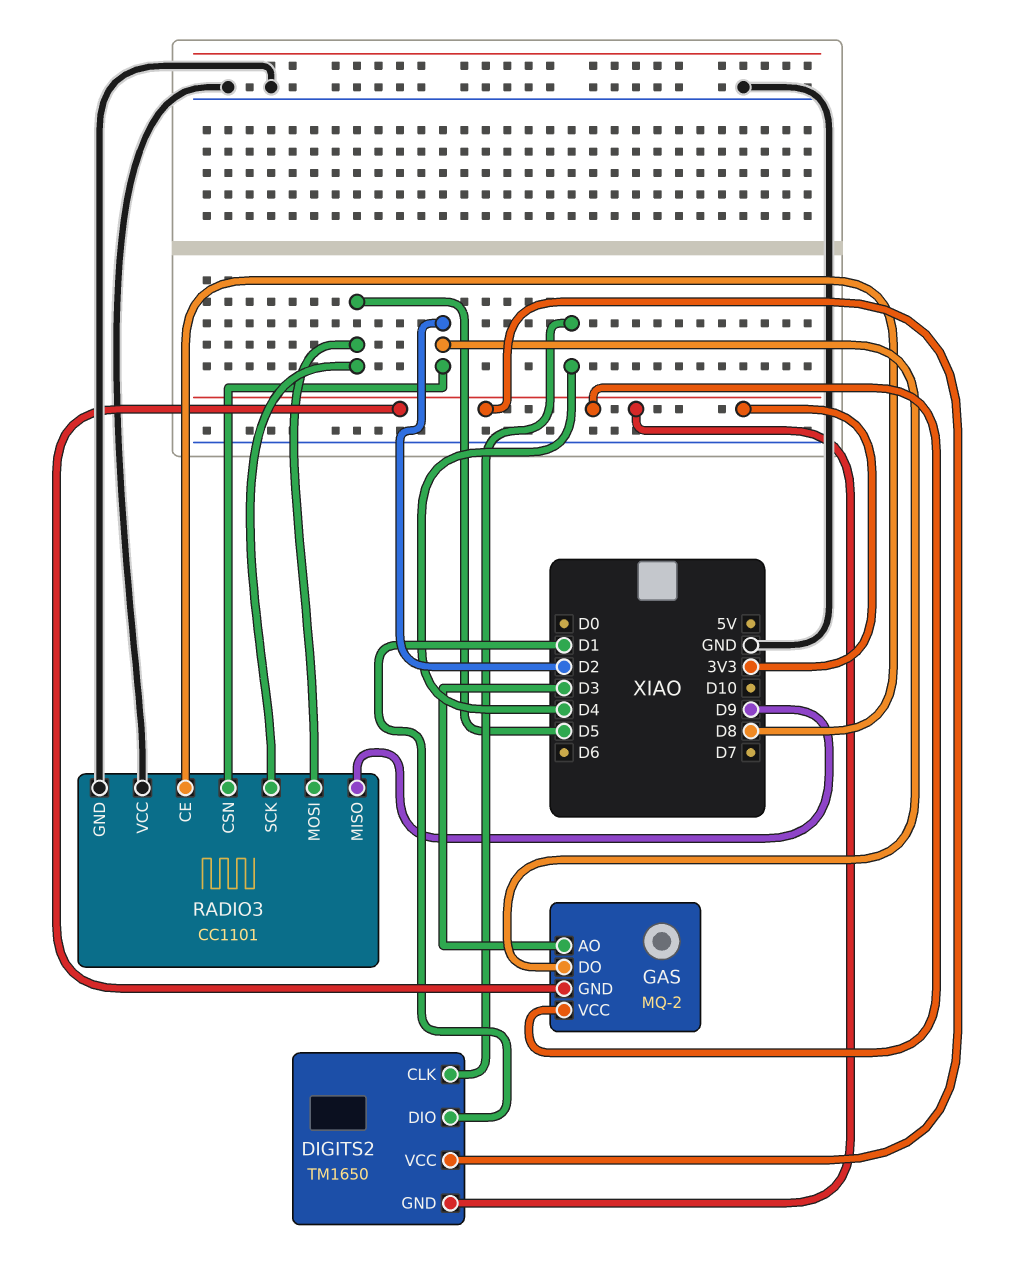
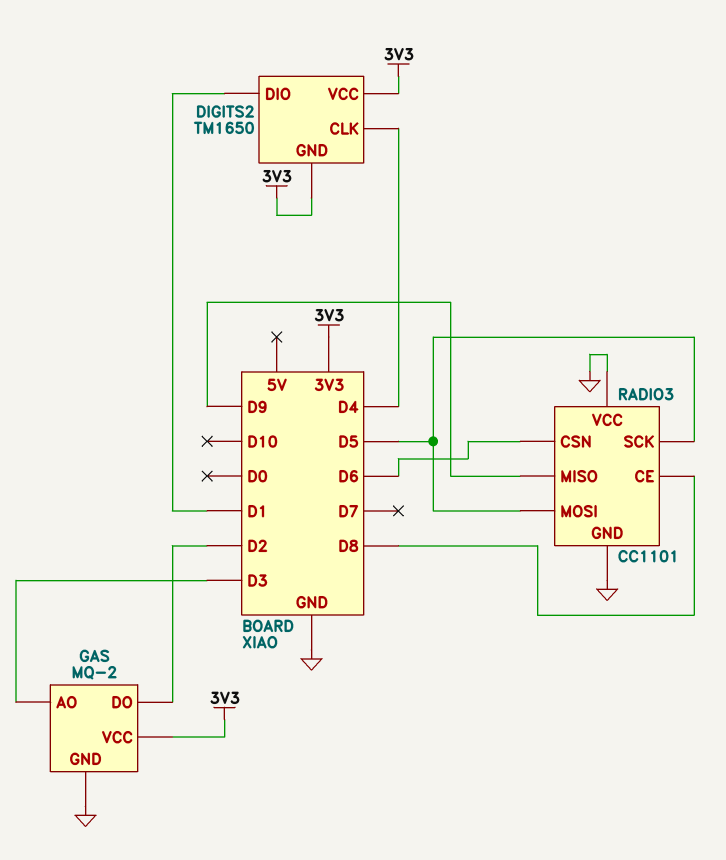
GAS pin GND: 3V3 -> GND
RADIO3 pin CSN: D2 -> D6

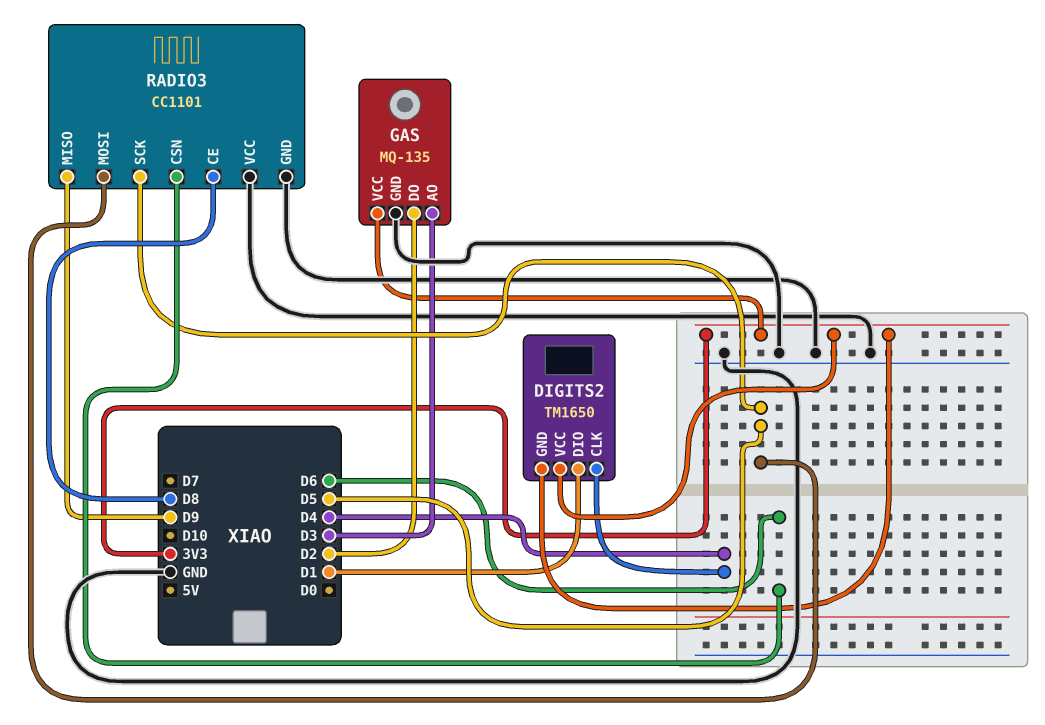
GAS: MQ-2 -> MQ-135

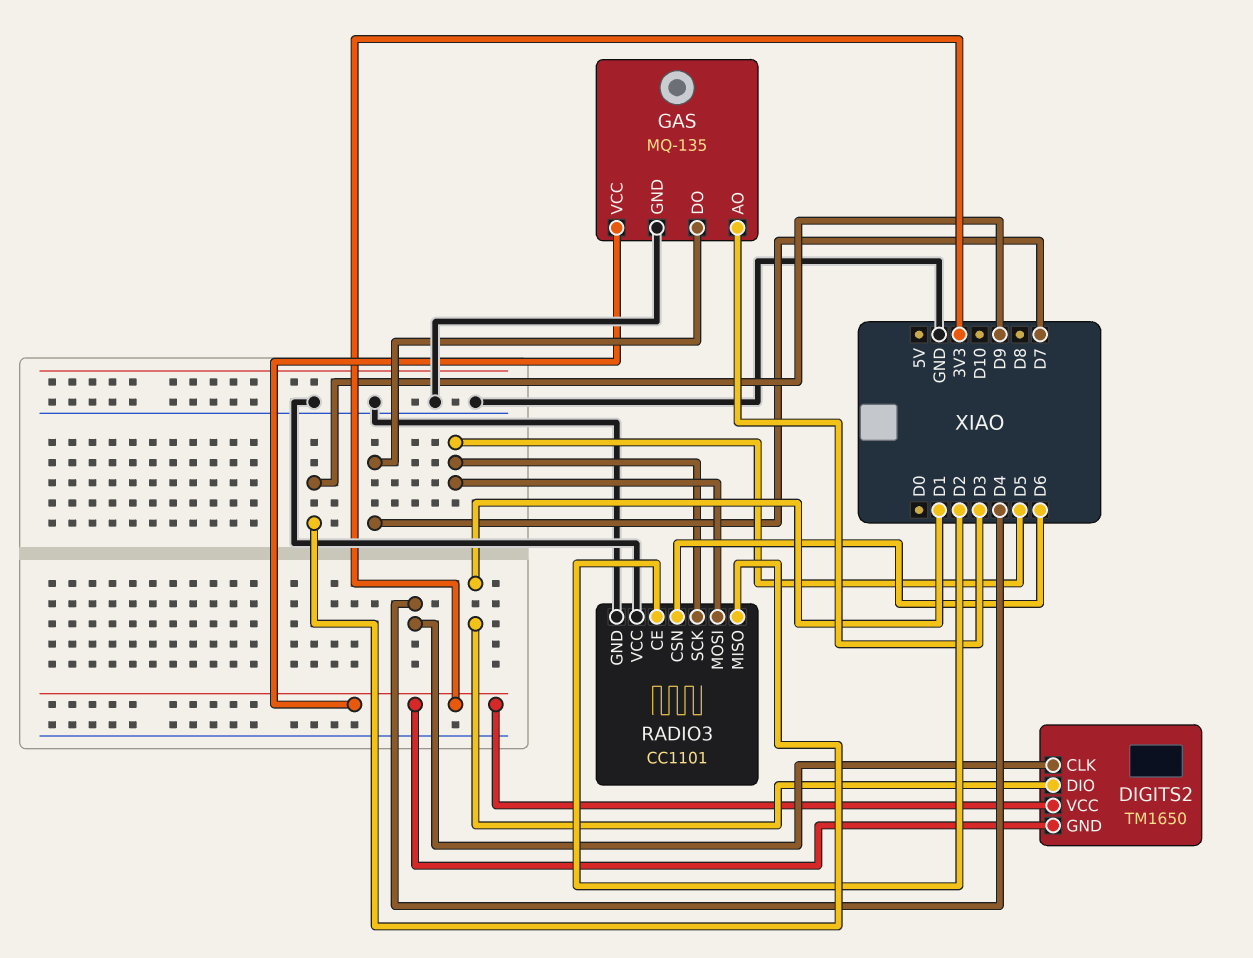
GAS pin DO: D2 -> D7
RADIO3 pin CE: D8 -> D2

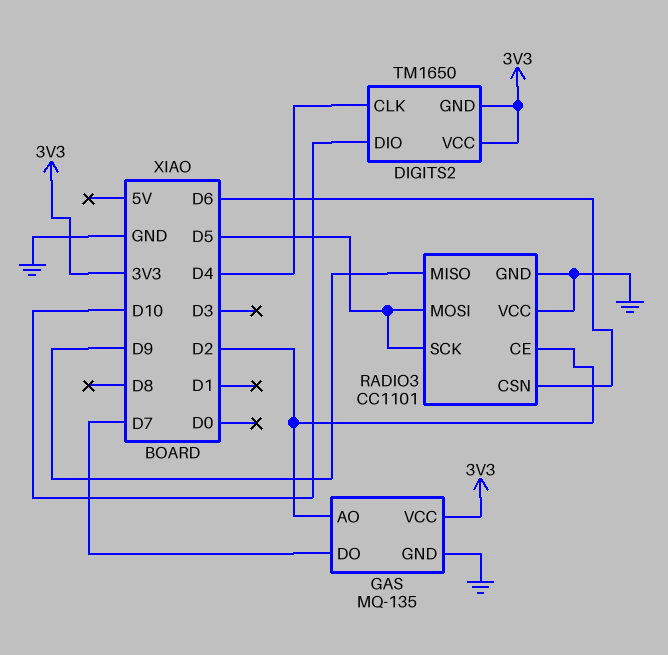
DIGITS2 pin DIO: D1 -> D10
GAS pin AO: D3 -> D2

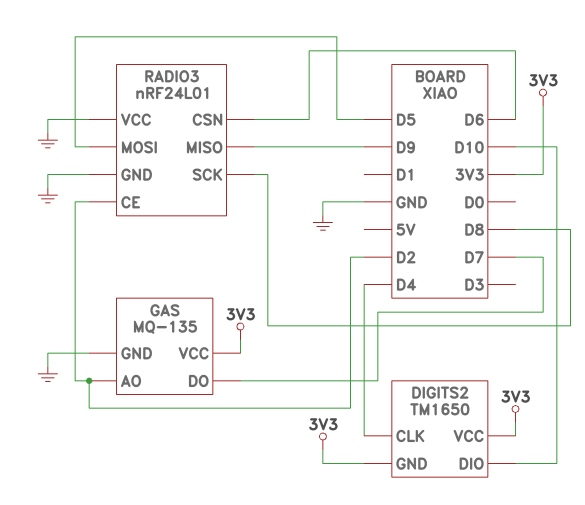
RADIO3: CC1101 -> nRF24L01
RADIO3 pin SCK: D5 -> D8

